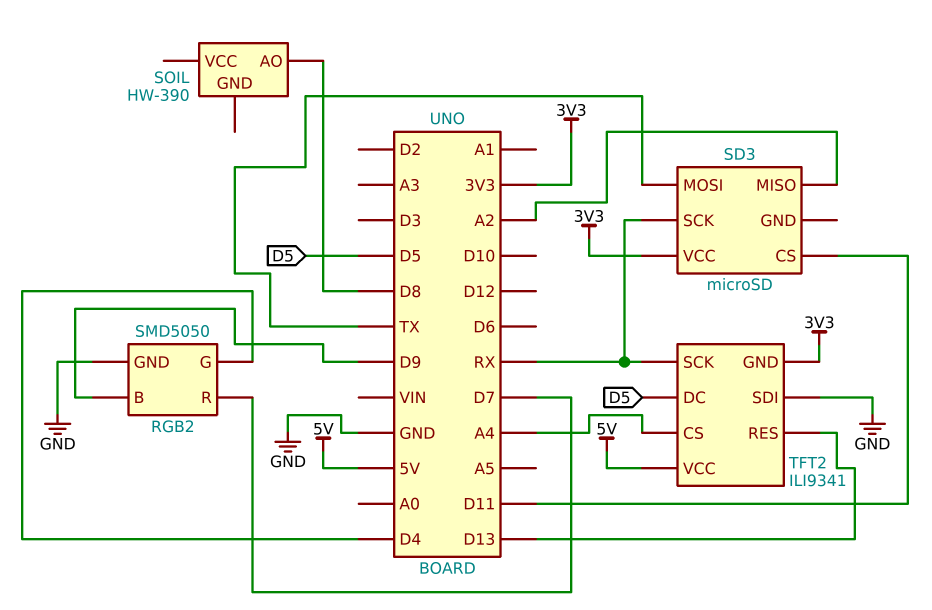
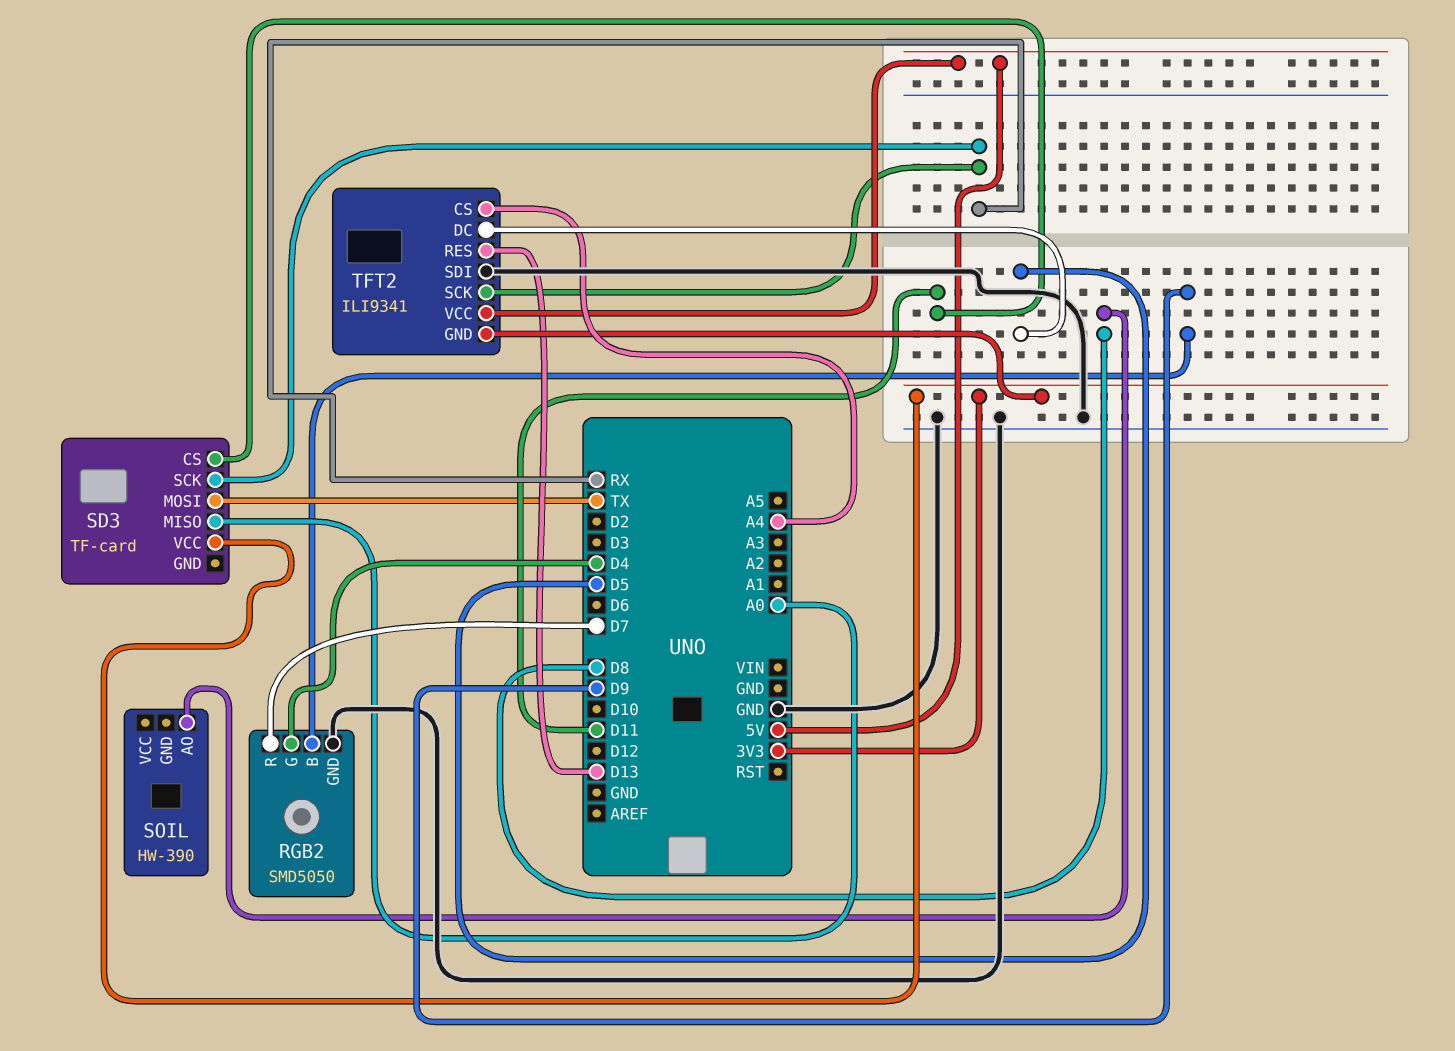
SD3: microSD -> TF-card
SD3 pin MISO: A2 -> A0

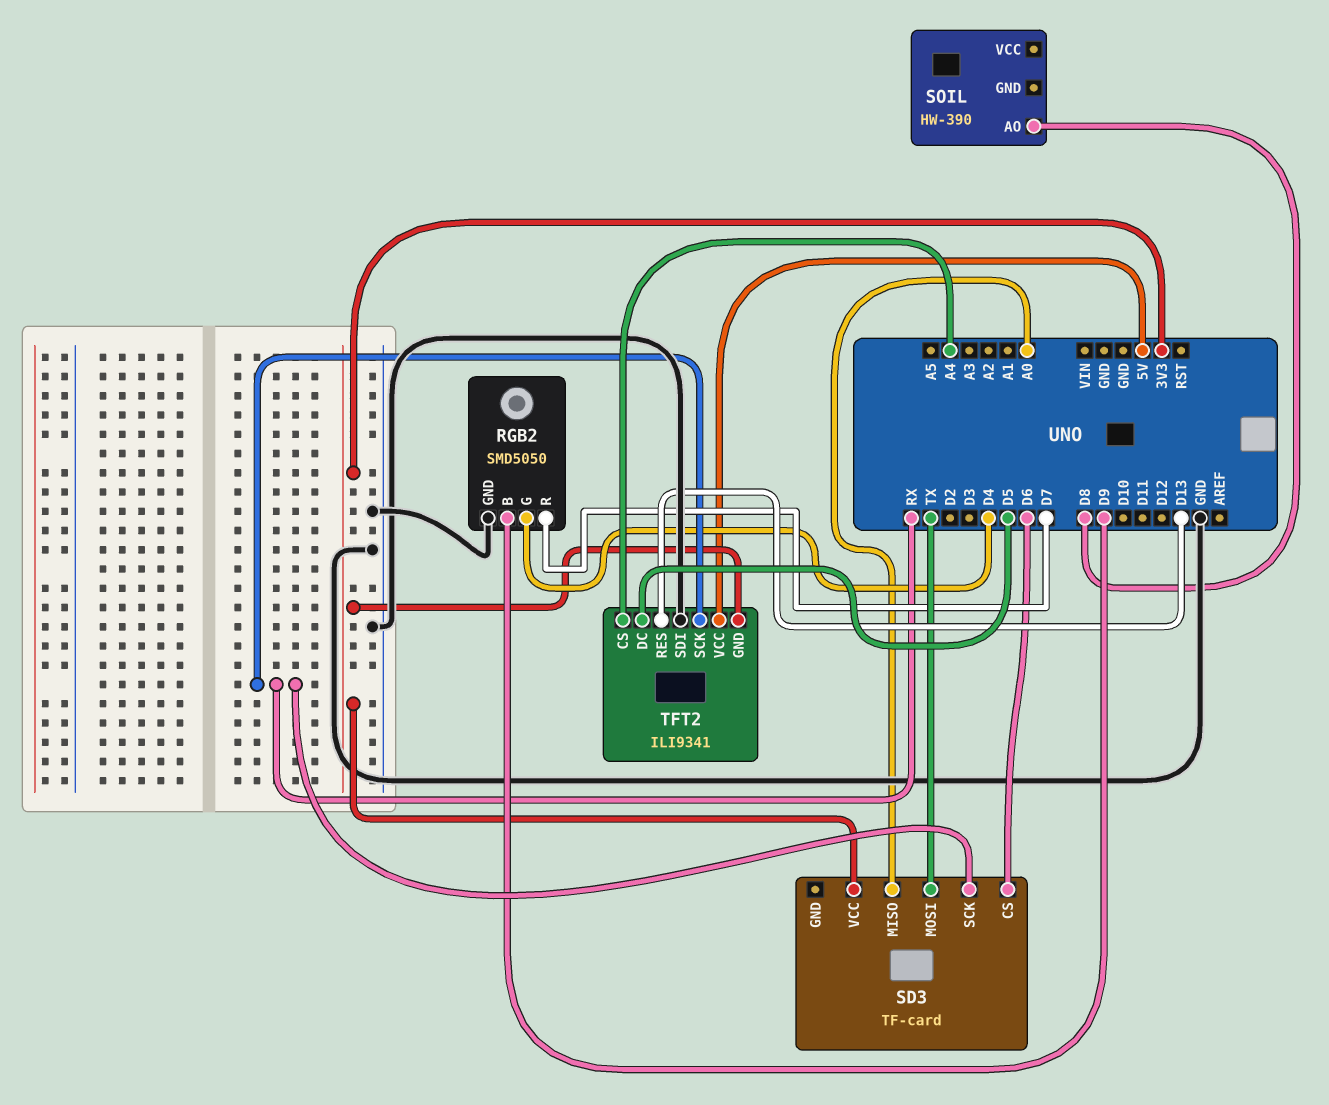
SD3 pin CS: D11 -> D6

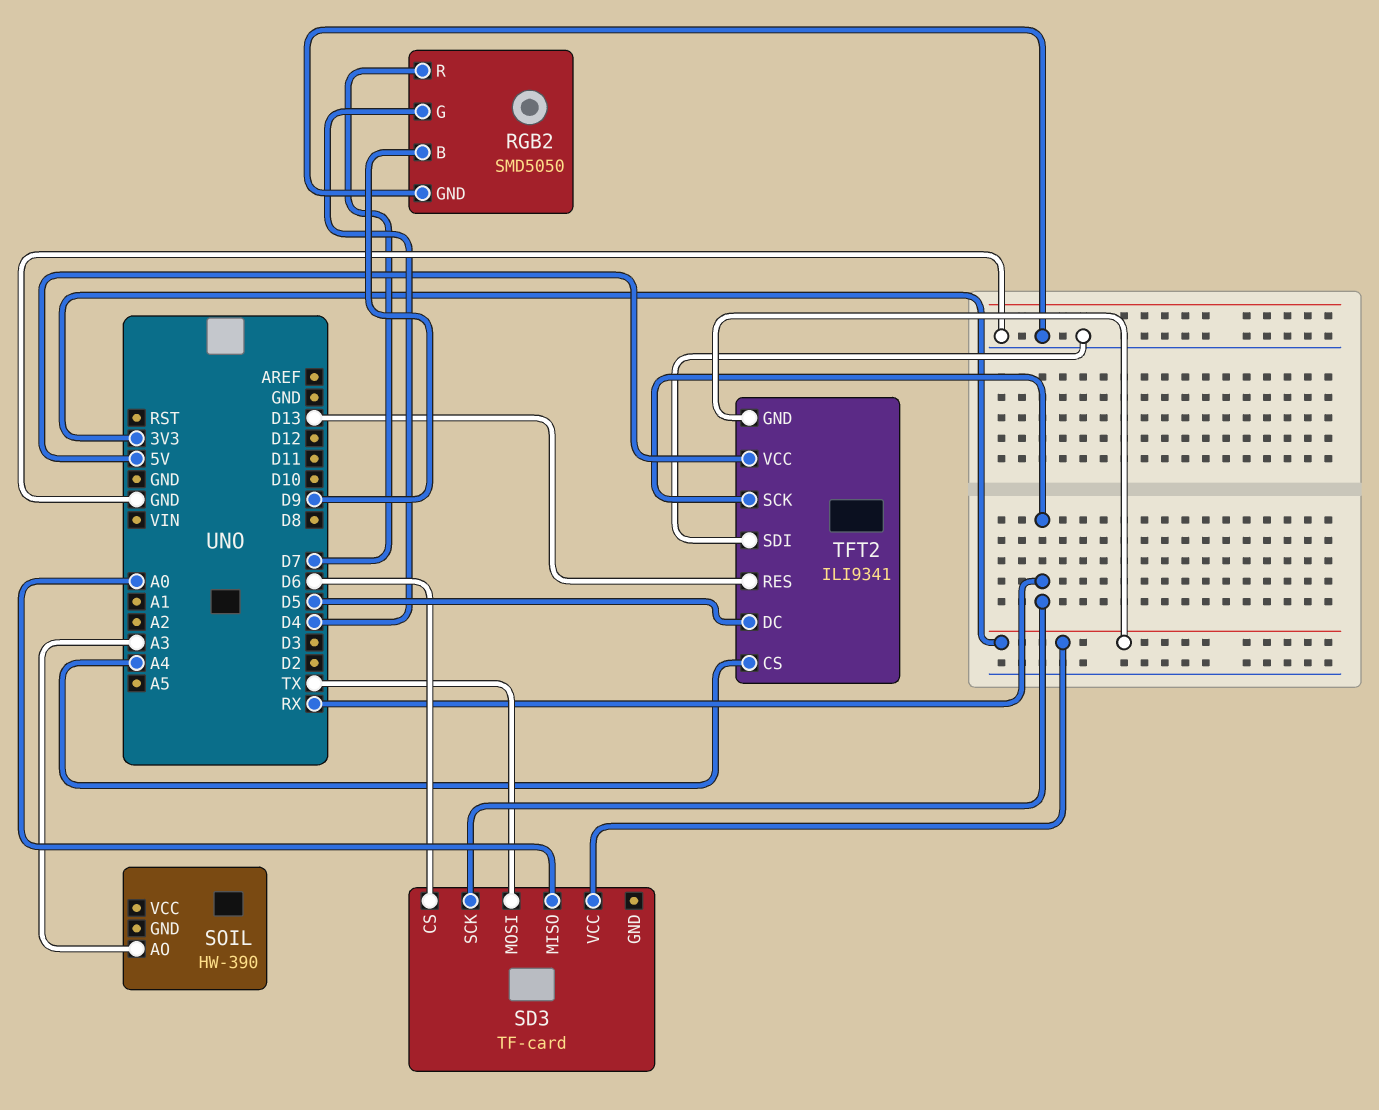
SOIL pin AO: D8 -> A3

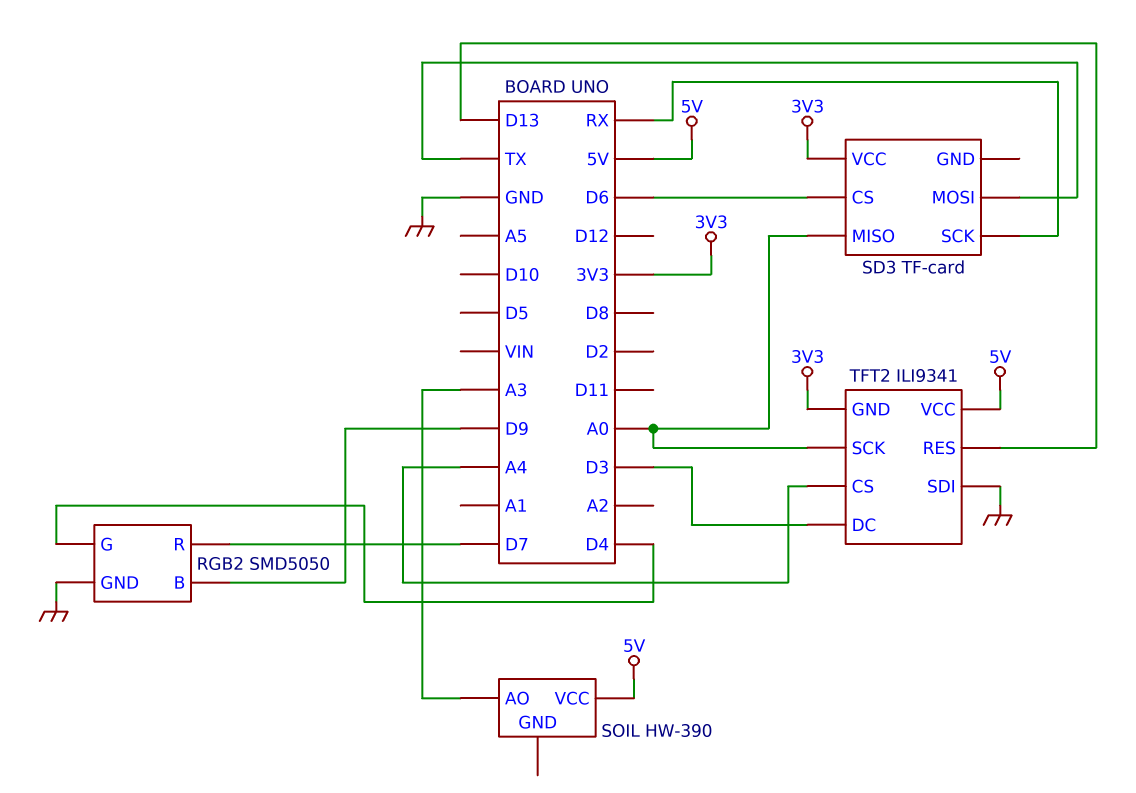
SOIL pin VCC: none -> 5V
TFT2 pin DC: D5 -> D3
TFT2 pin SCK: RX -> A0

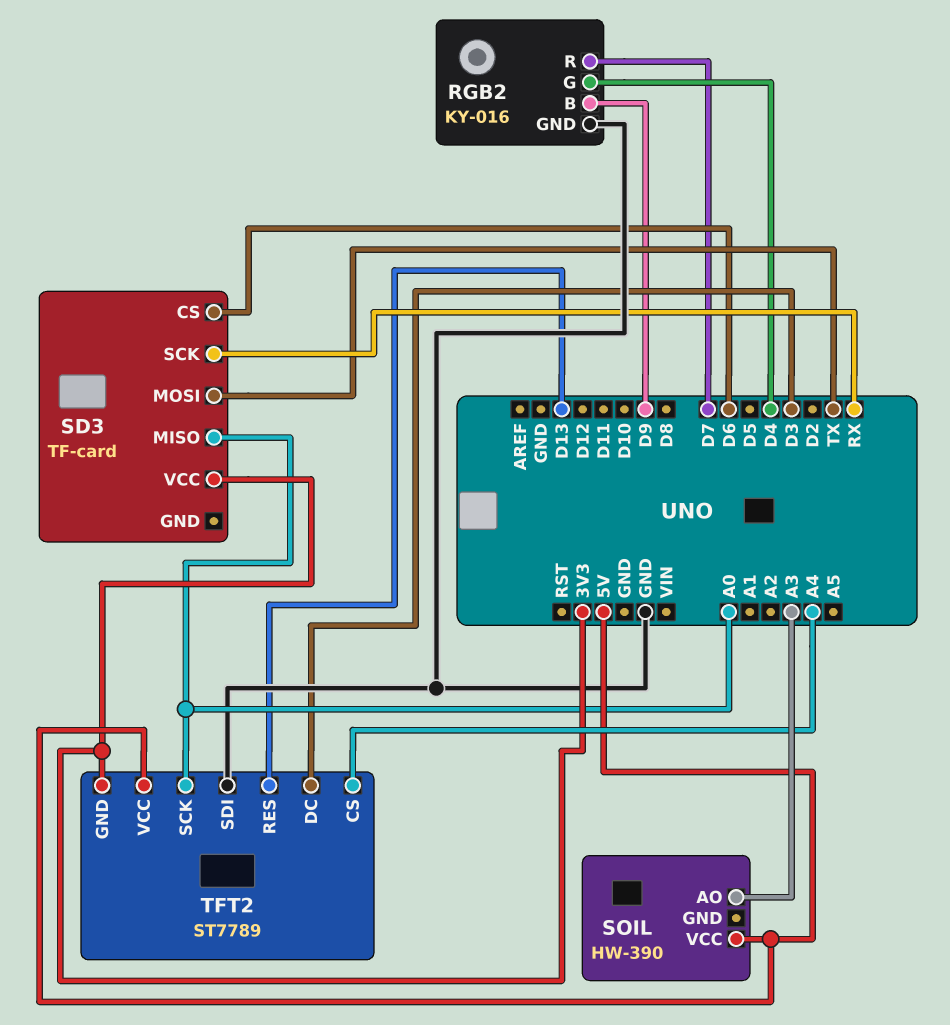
RGB2: SMD5050 -> KY-016
TFT2: ILI9341 -> ST7789

